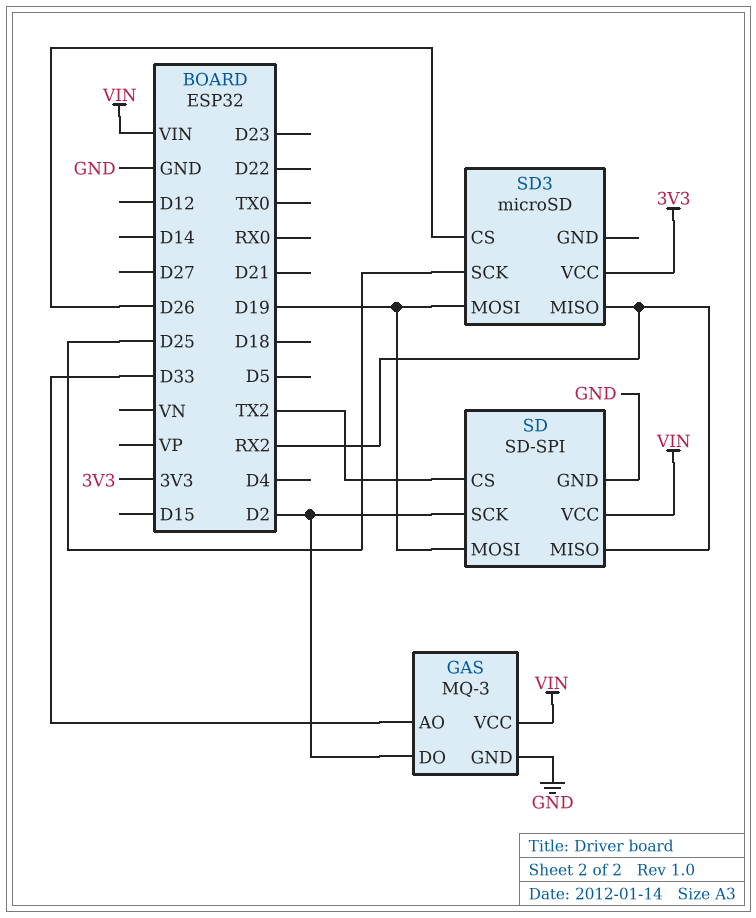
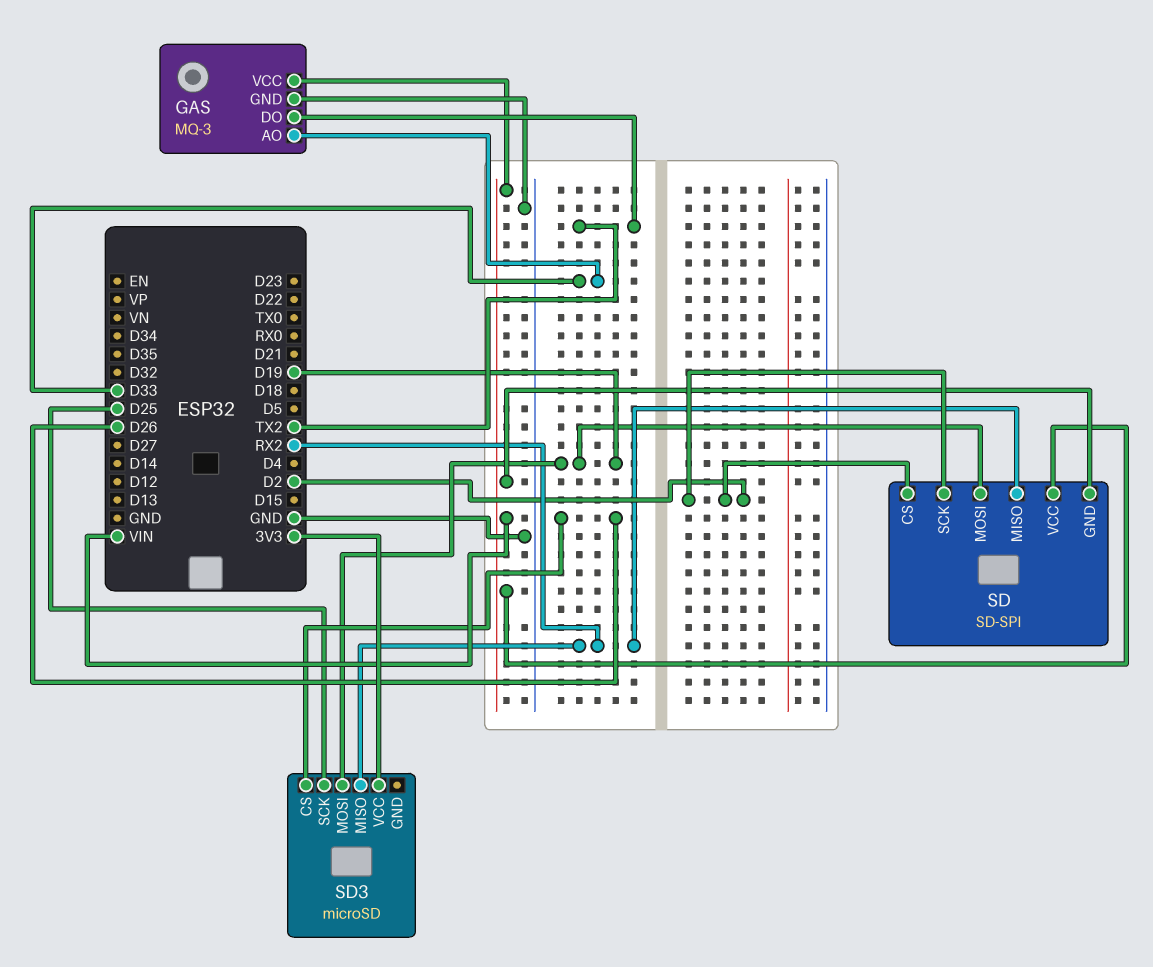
GAS pin DO: D2 -> TX2
SD pin CS: TX2 -> D2
SD pin GND: GND -> VIN

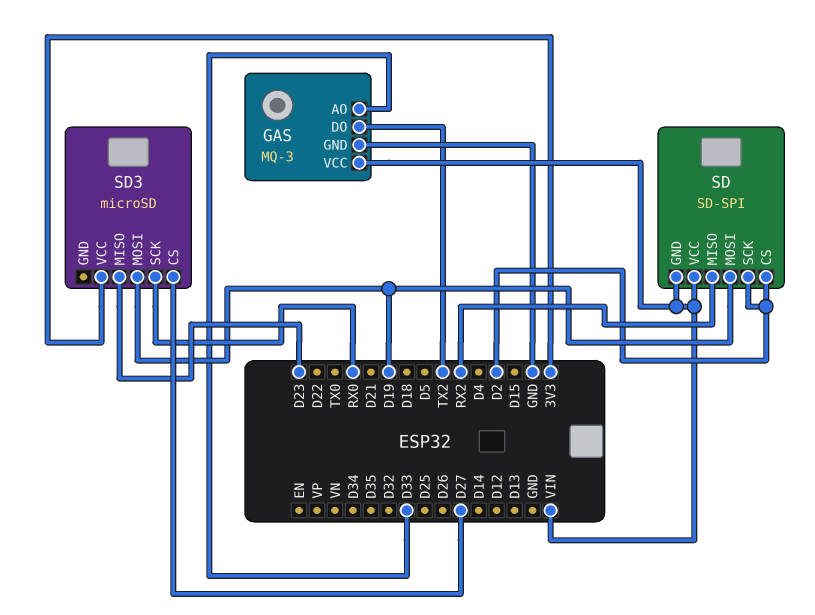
SD3 pin CS: D26 -> D27
SD3 pin MISO: RX2 -> D23
SD3 pin SCK: D25 -> RX0

